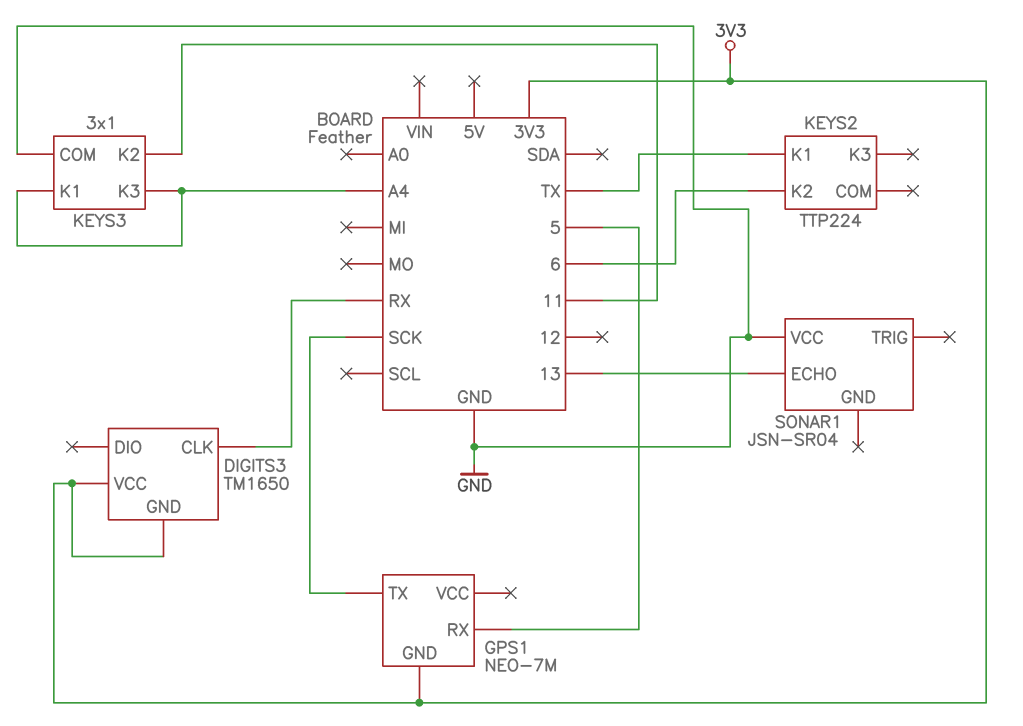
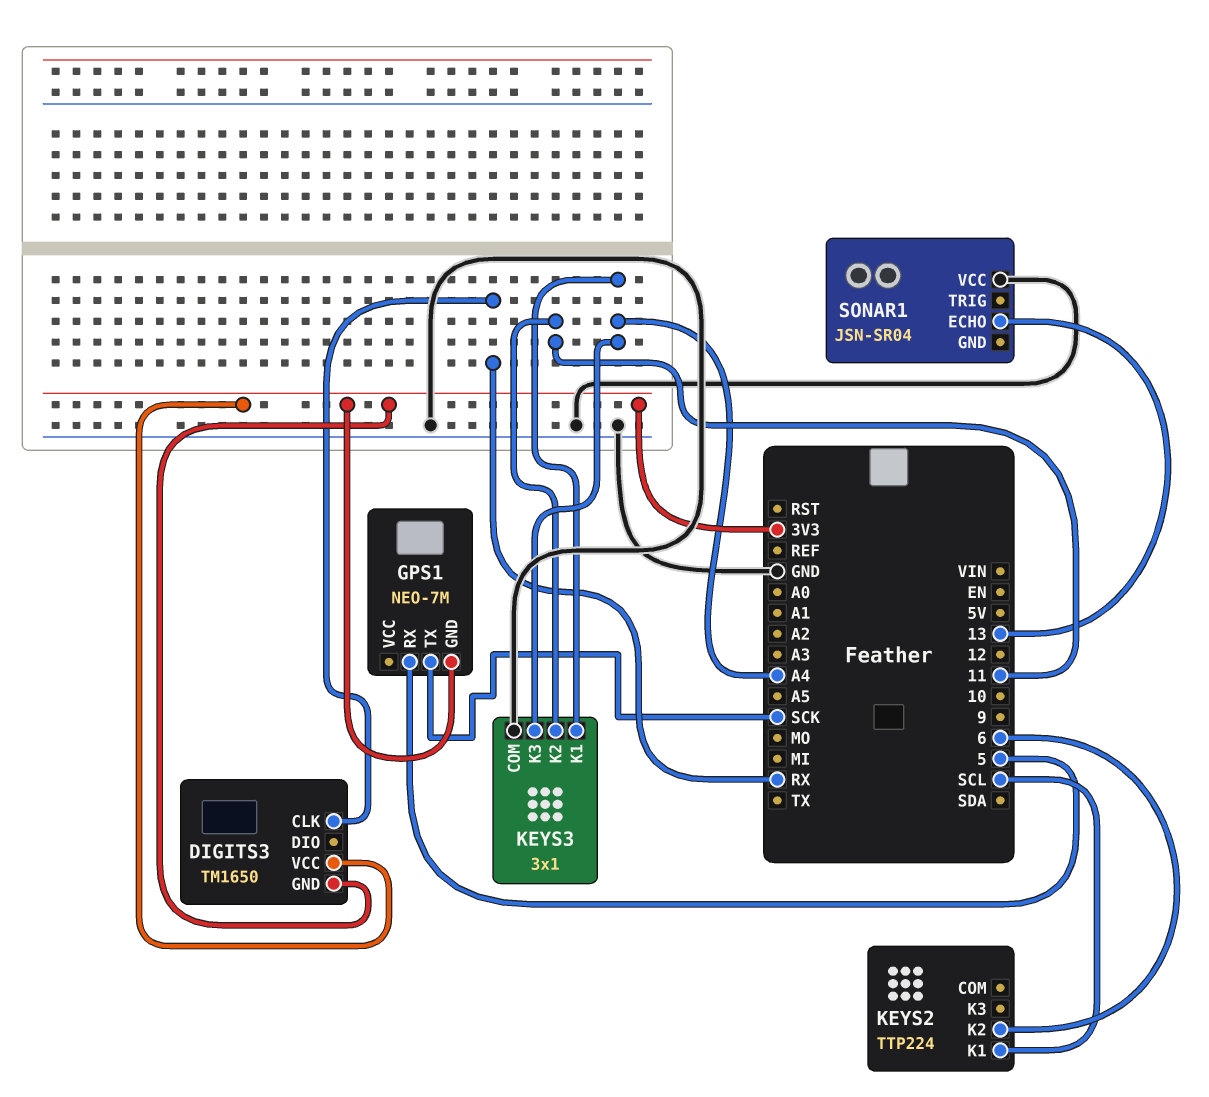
KEYS2 pin K1: TX -> SCL

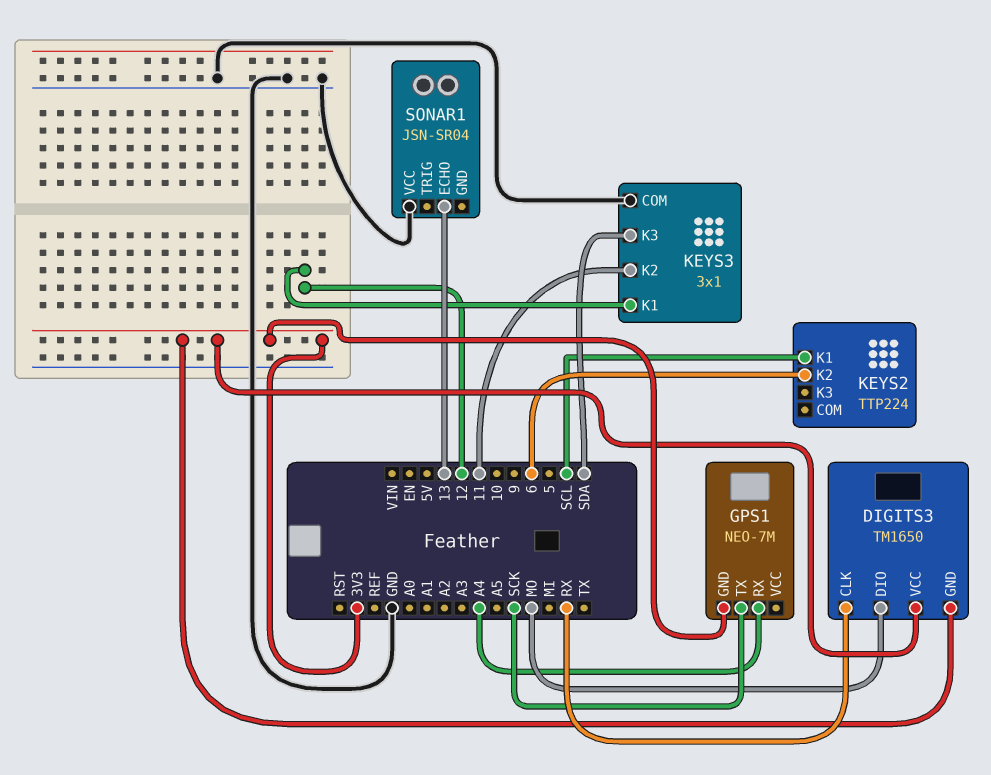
DIGITS3 pin DIO: none -> MO
GPS1 pin RX: 5 -> A4
KEYS3 pin K1: A4 -> 12
KEYS3 pin K3: A4 -> SDA

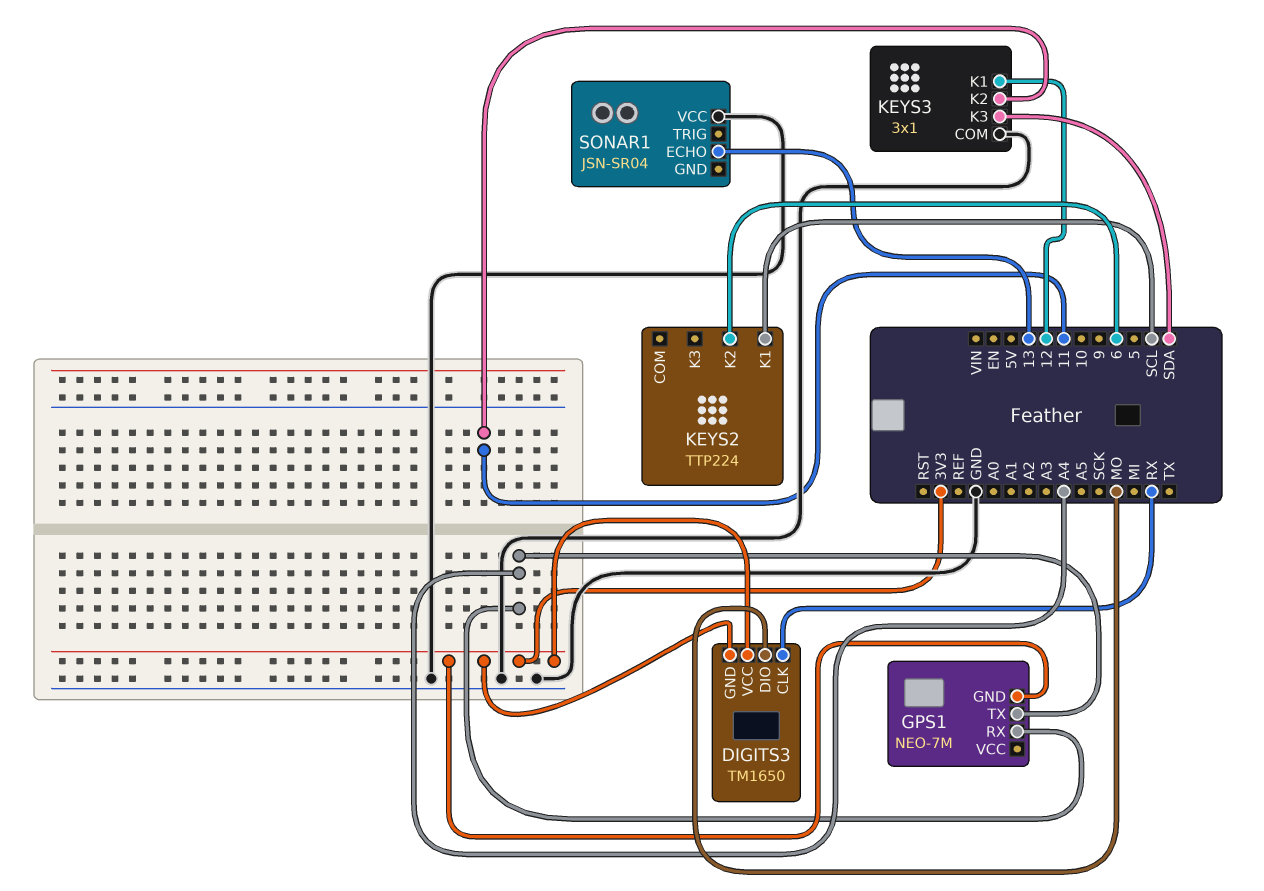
GPS1 pin TX: SCK -> A4

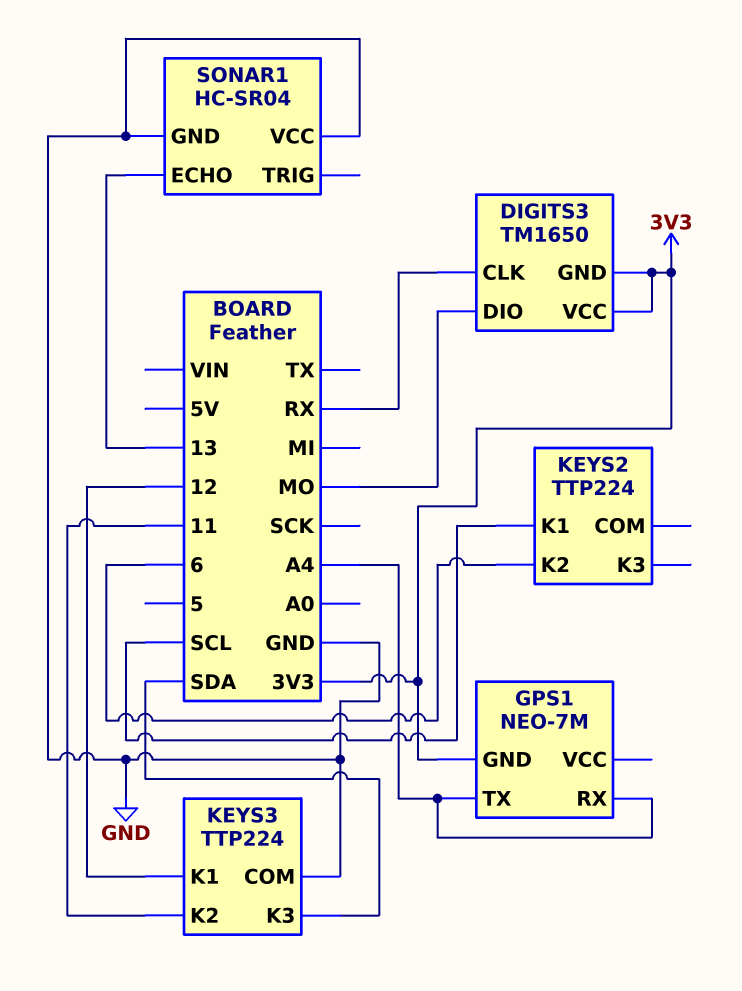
KEYS3: 3x1 -> TTP224
SONAR1: JSN-SR04 -> HC-SR04
SONAR1 pin GND: none -> GND

